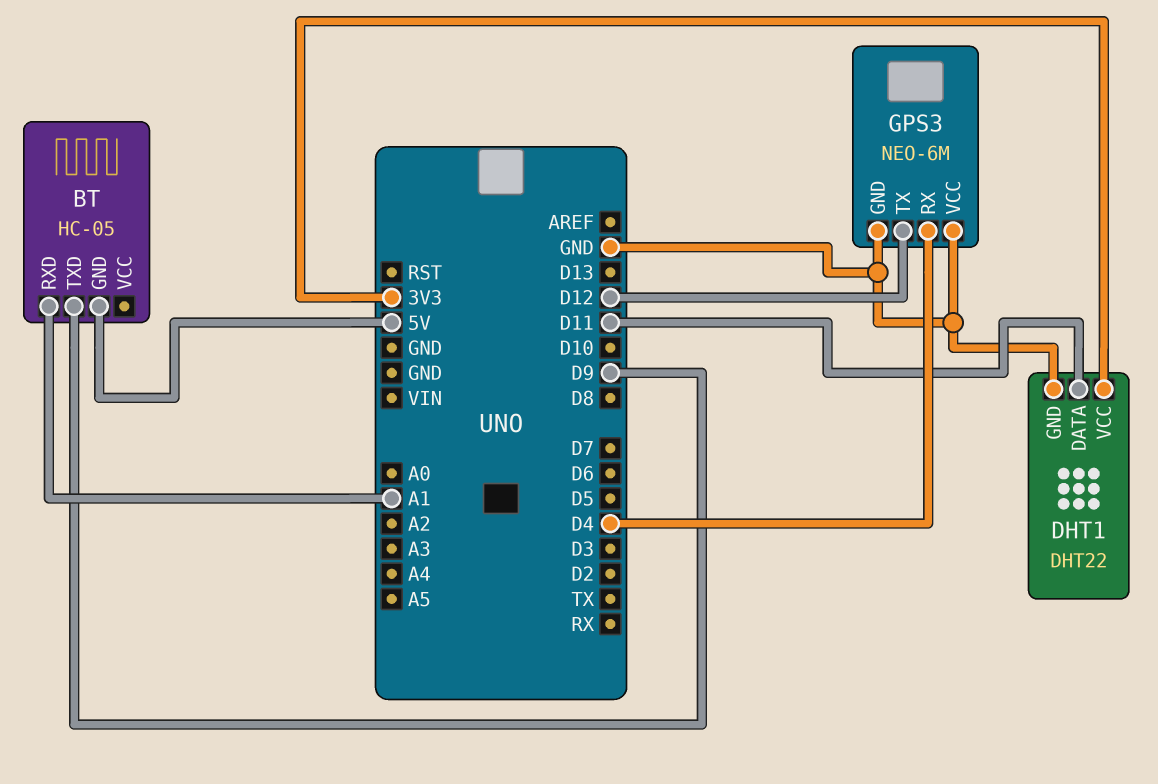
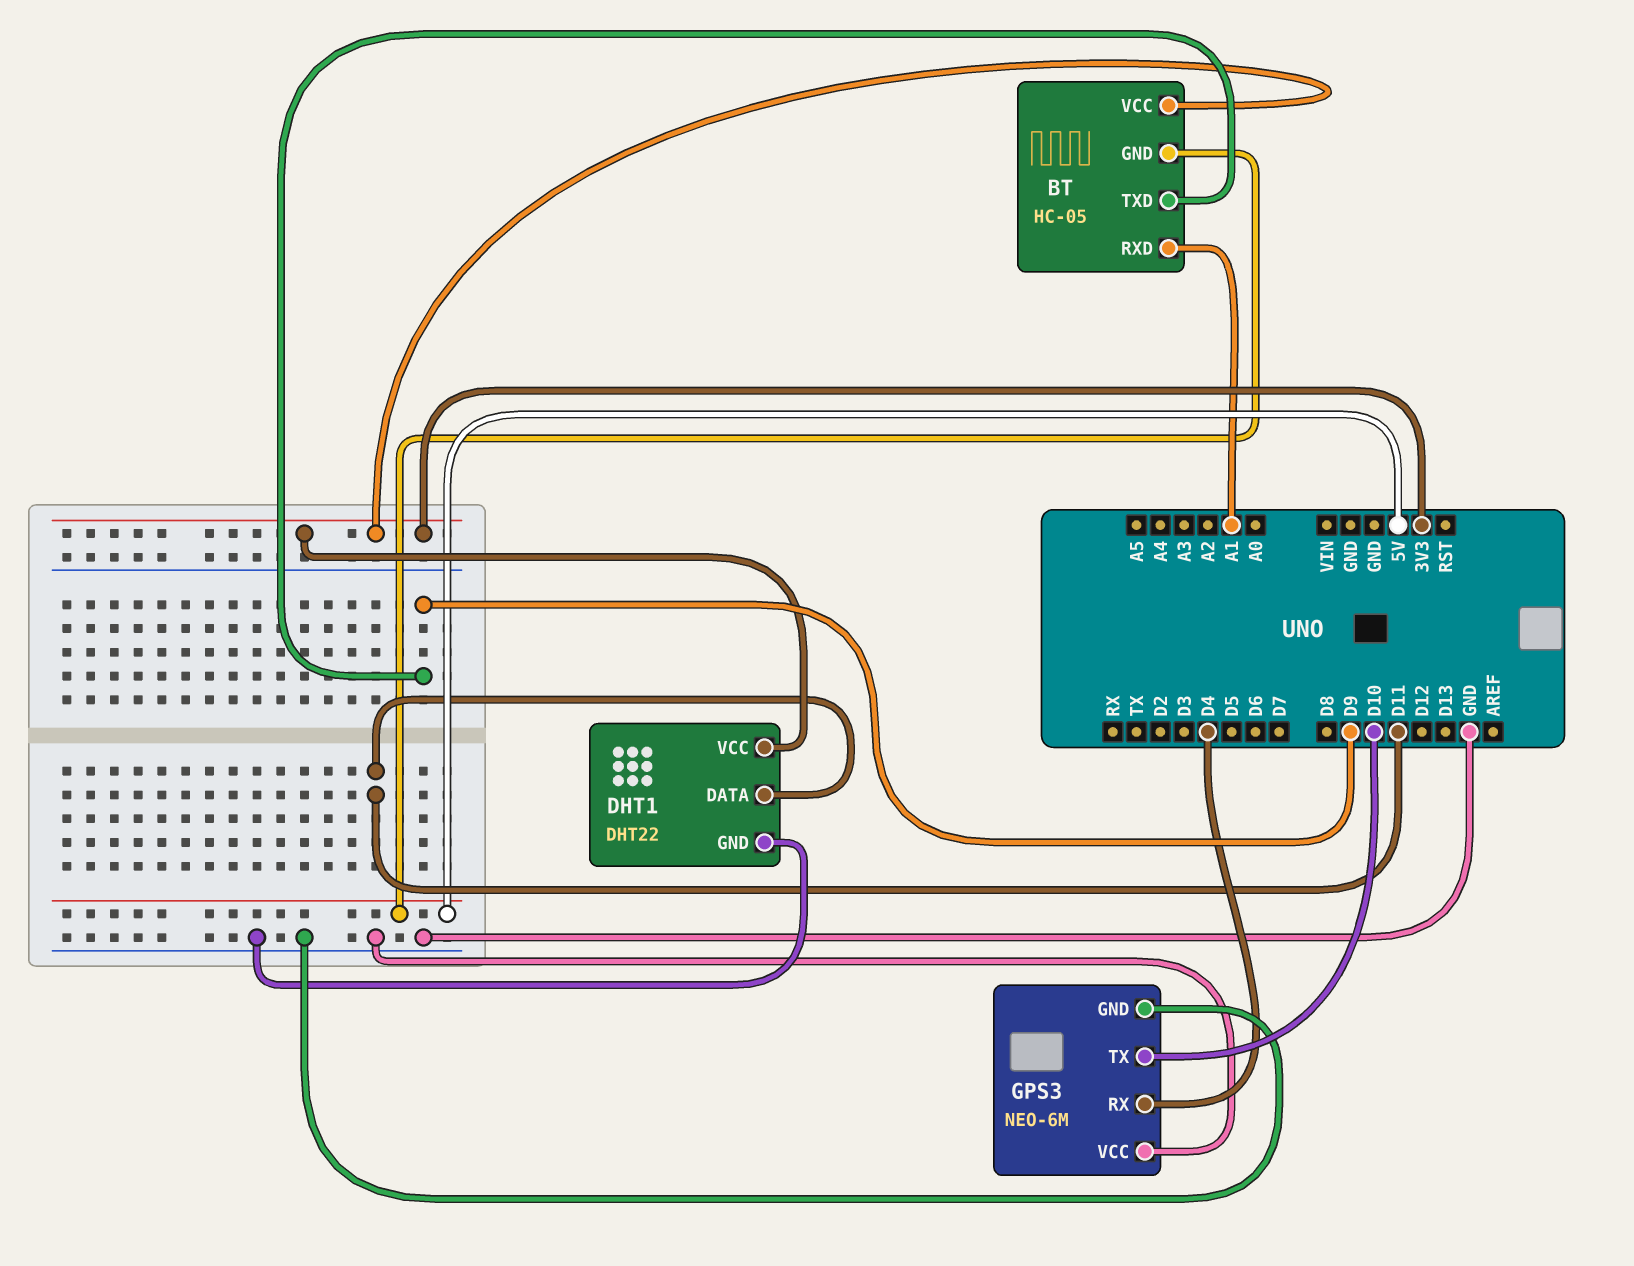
BT pin VCC: none -> 3V3
GPS3 pin TX: D12 -> D10

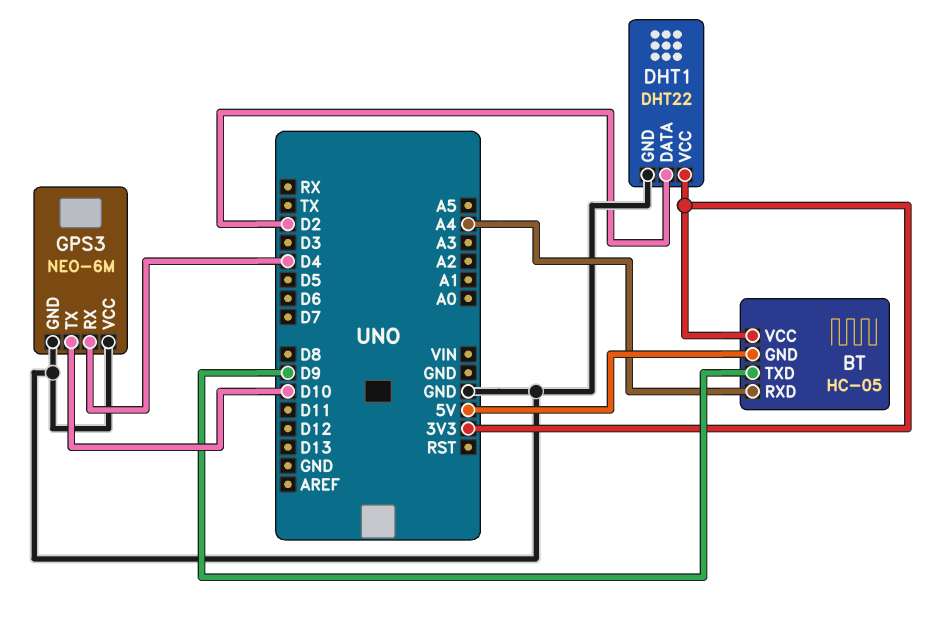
BT pin RXD: A1 -> A4
DHT1 pin DATA: D11 -> D2

